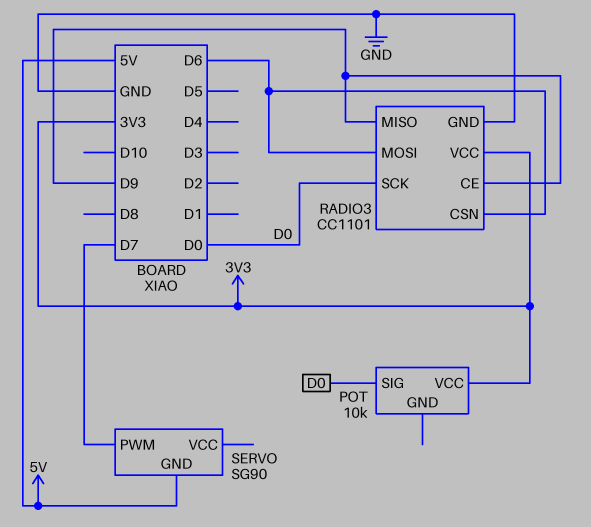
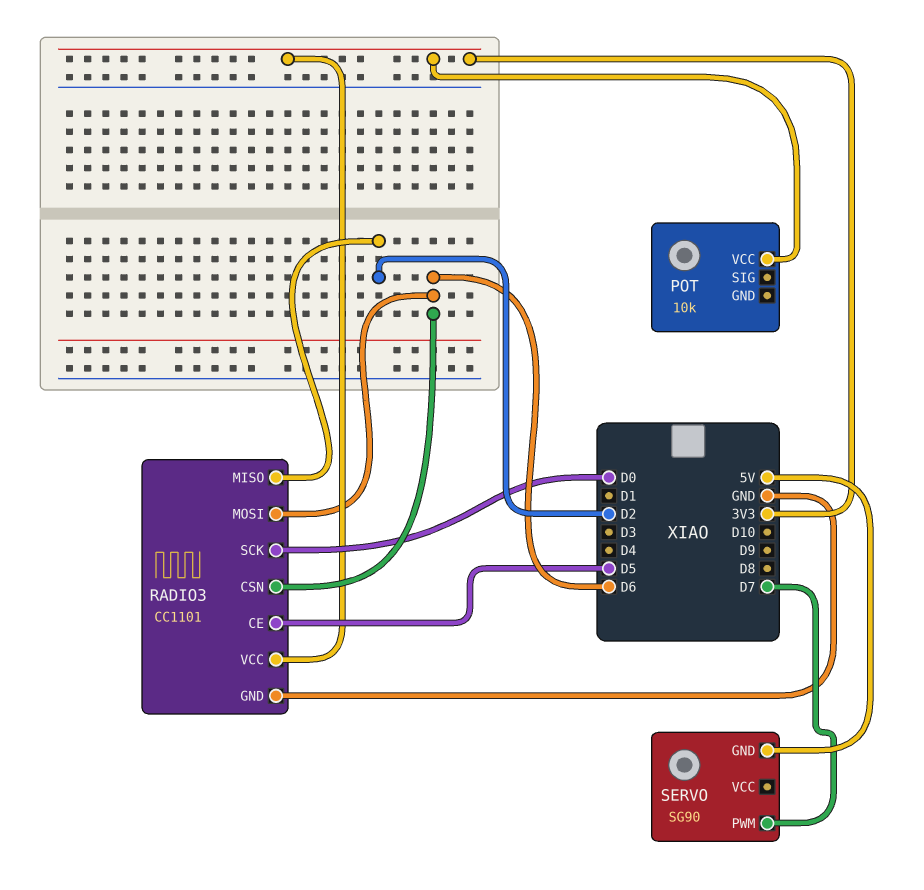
POT pin SIG: D0 -> none
RADIO3 pin CE: D9 -> D5
RADIO3 pin MISO: D9 -> D2

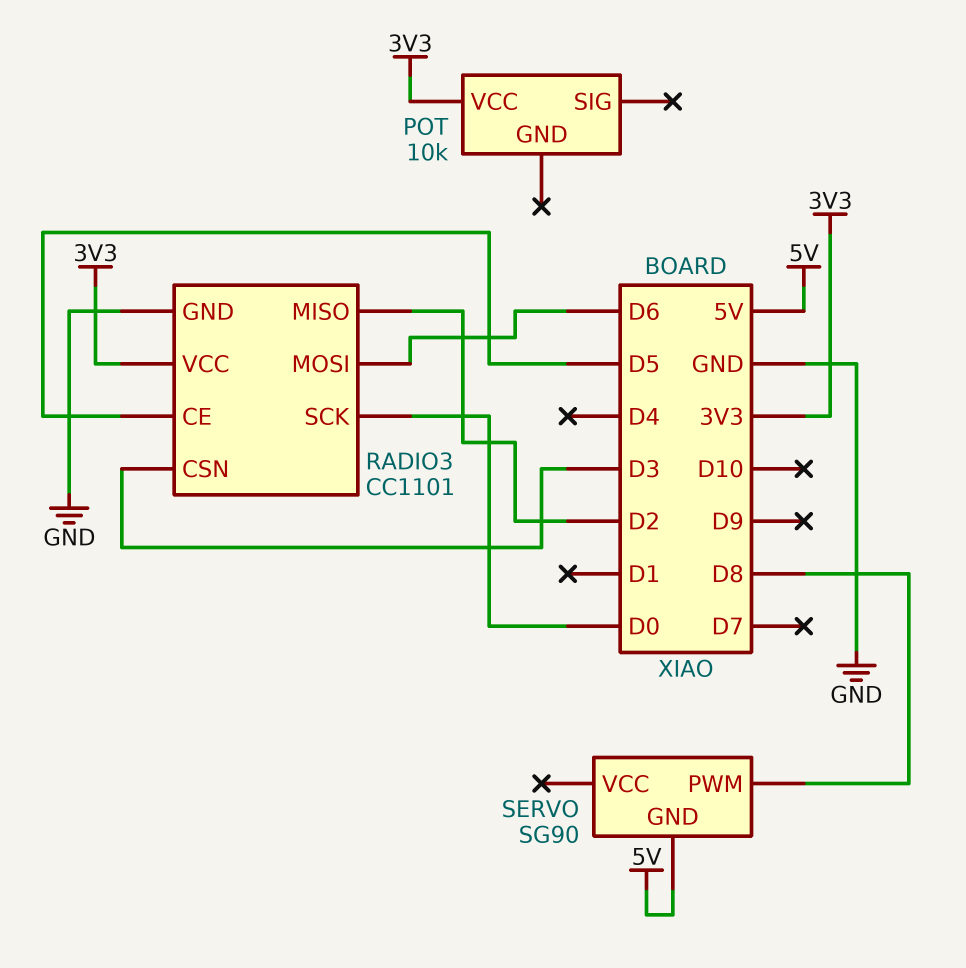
RADIO3 pin CSN: D6 -> D3
SERVO pin PWM: D7 -> D8

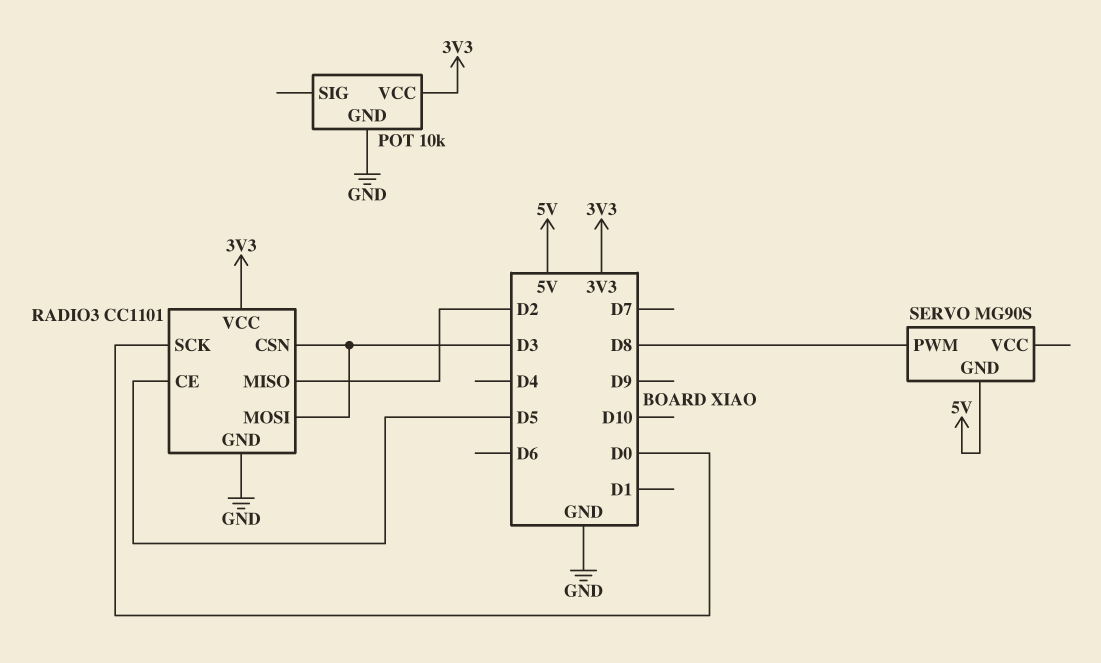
POT pin GND: none -> GND
RADIO3 pin MOSI: D6 -> D3
SERVO: SG90 -> MG90S

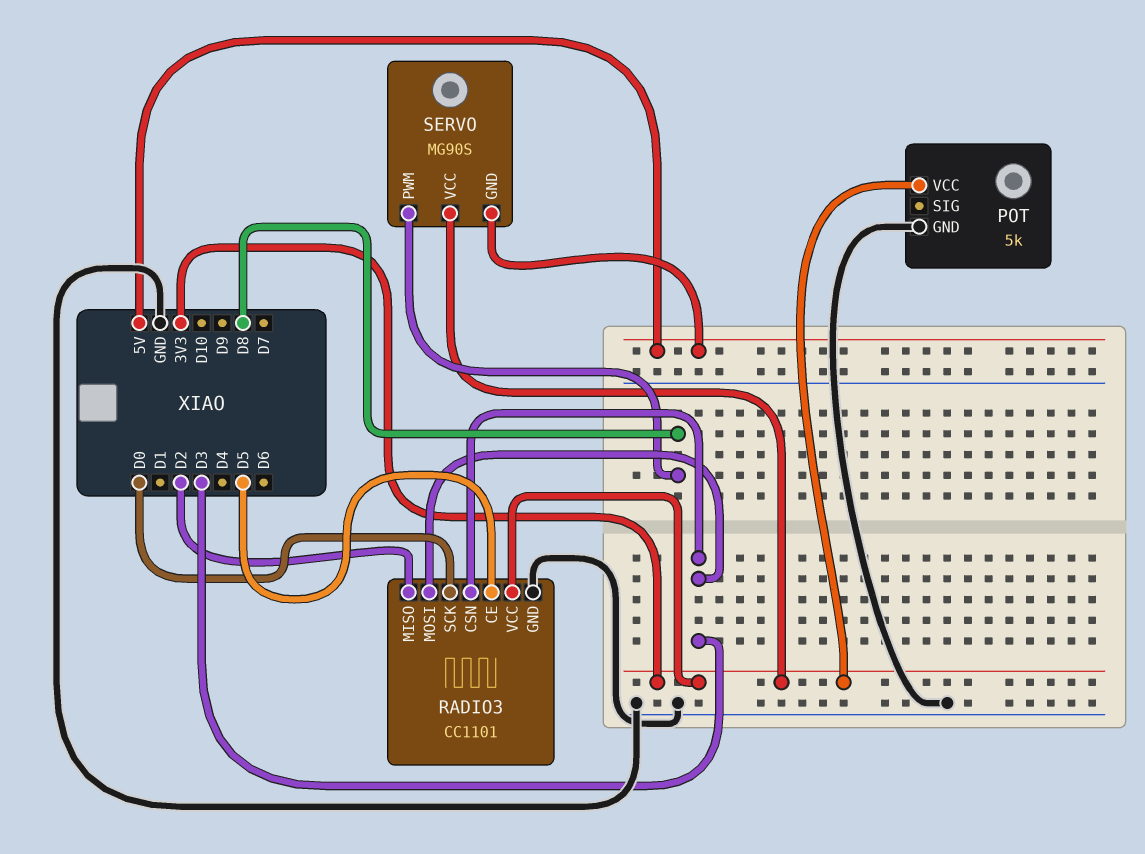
POT: 10k -> 5k
SERVO pin VCC: none -> 3V3

